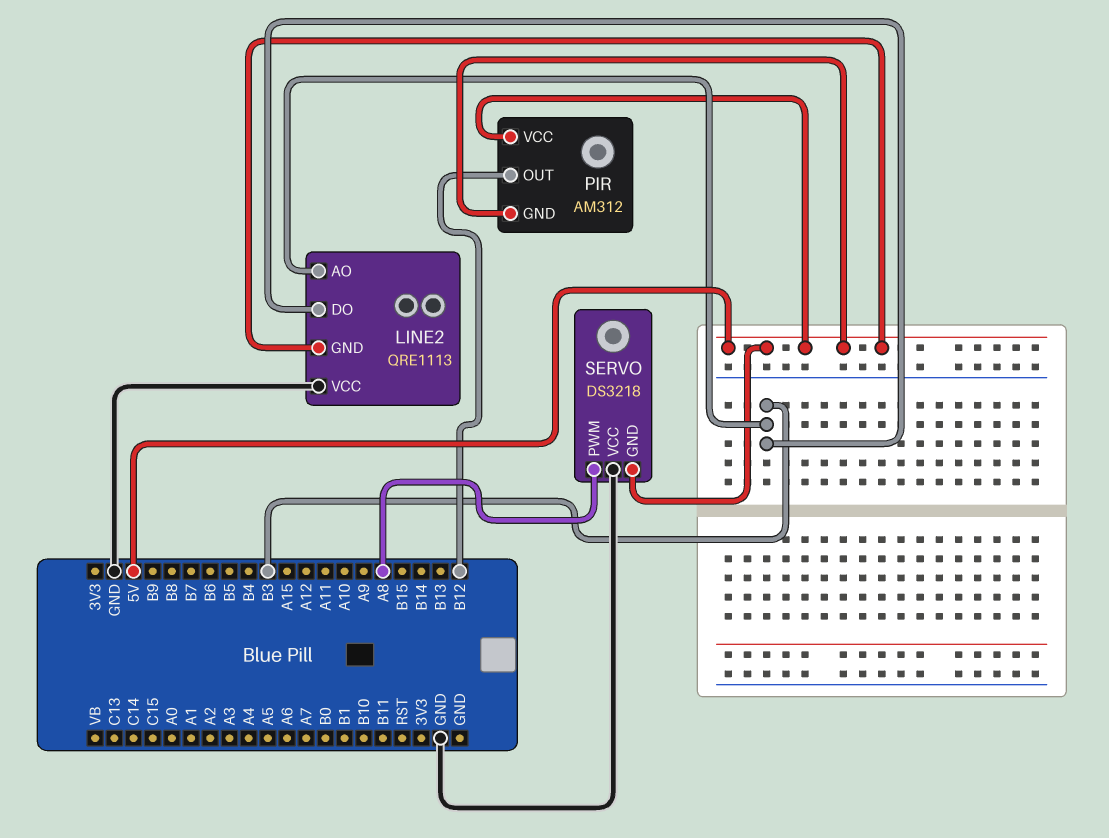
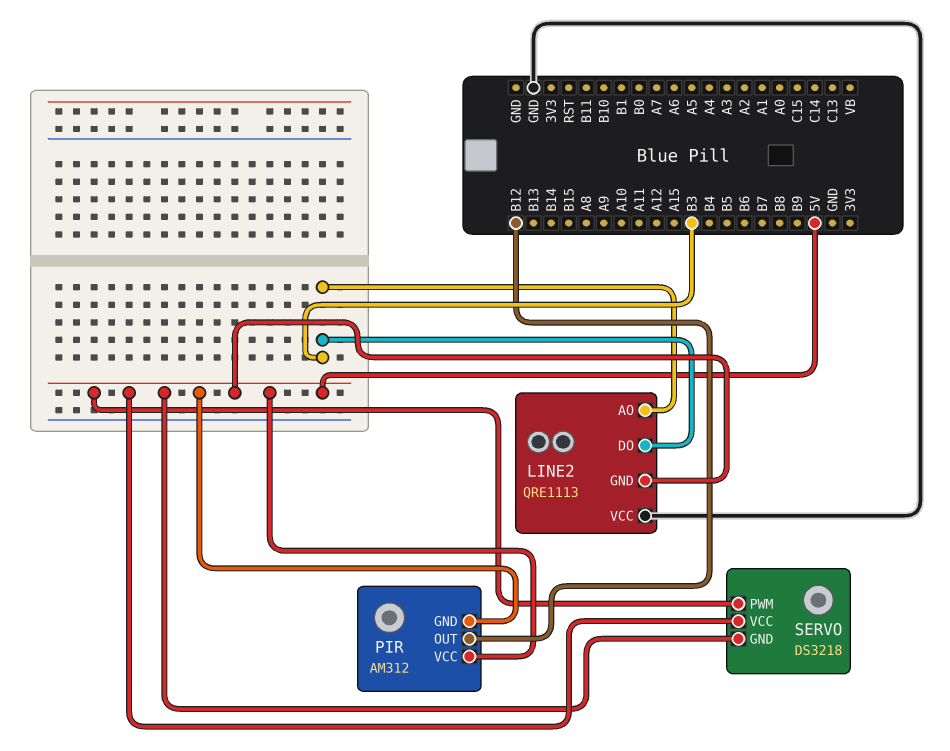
SERVO pin PWM: A8 -> 5V
SERVO pin VCC: GND -> 5V

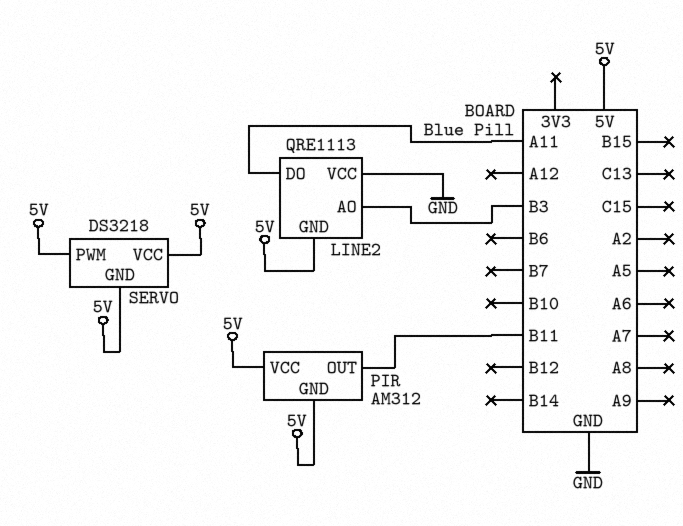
LINE2 pin DO: B3 -> A11
PIR pin OUT: B12 -> B11

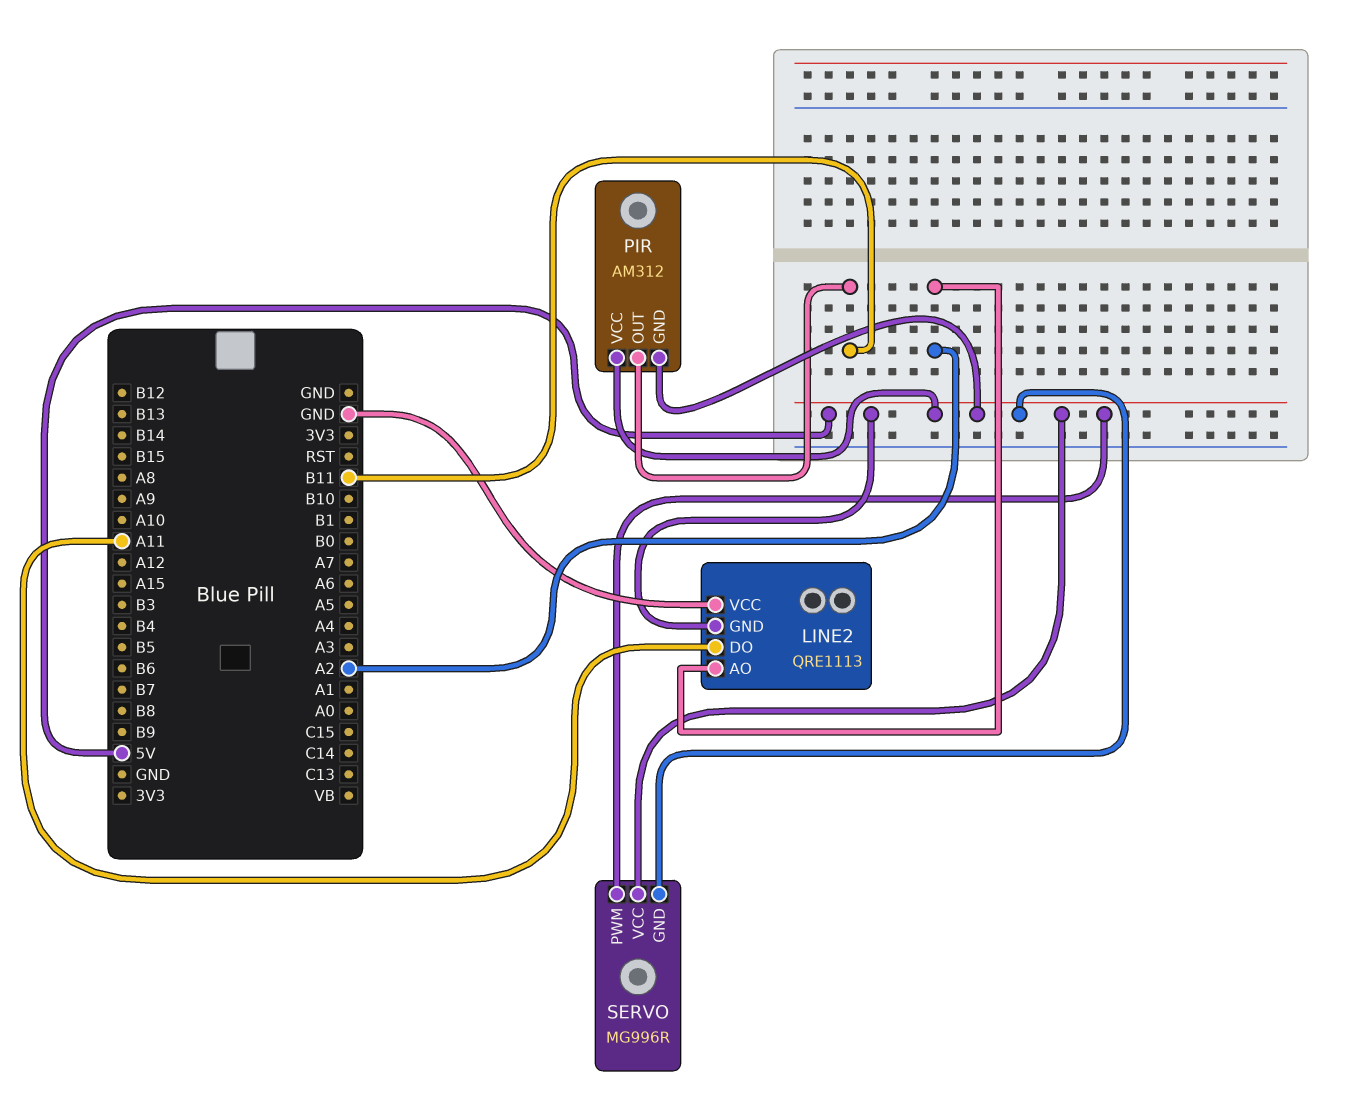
LINE2 pin AO: B3 -> A2
SERVO: DS3218 -> MG996R

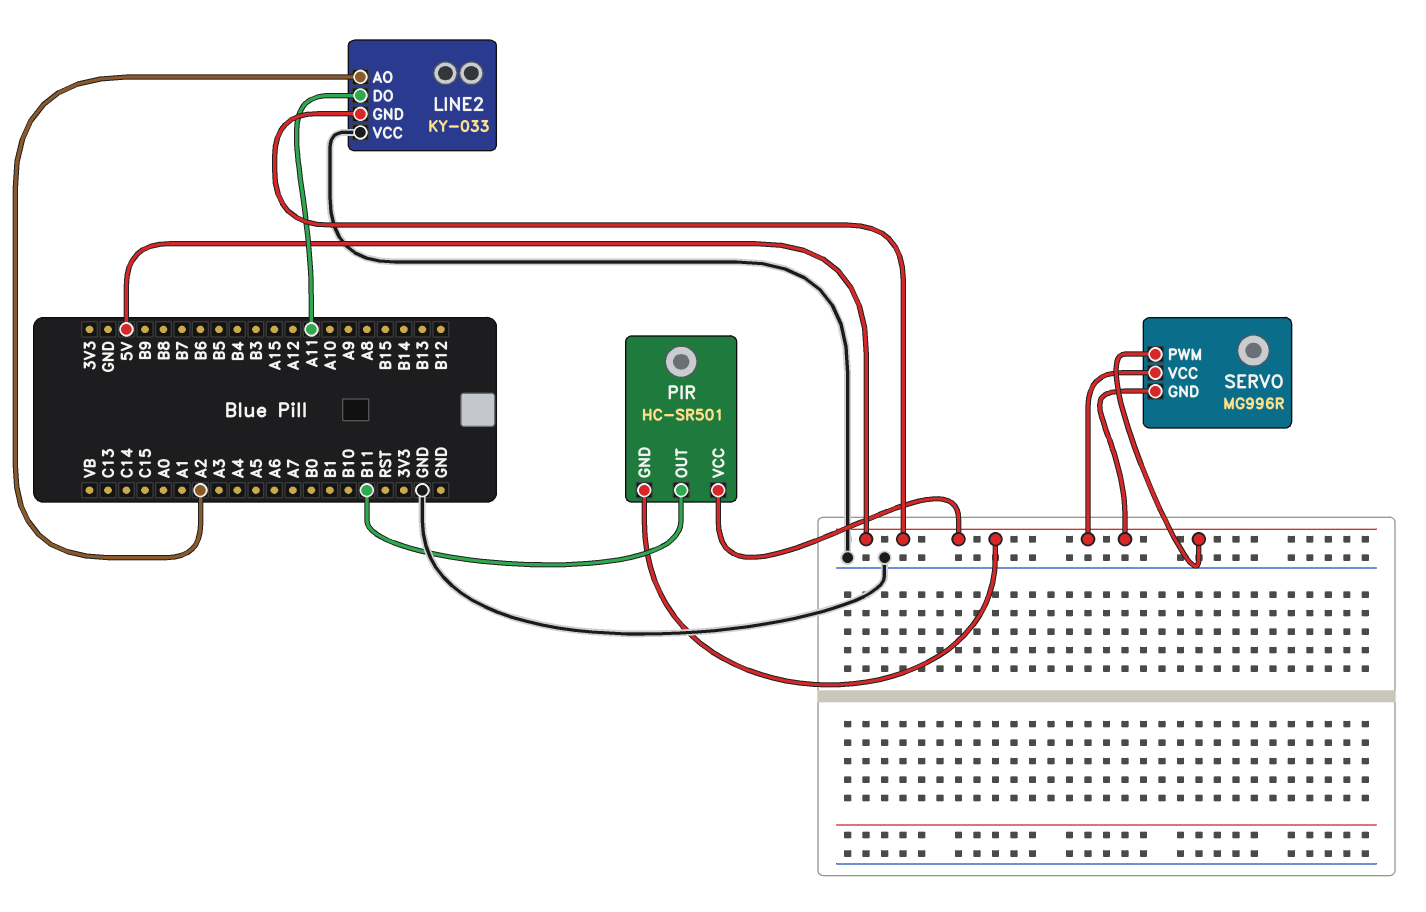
LINE2: QRE1113 -> KY-033
PIR: AM312 -> HC-SR501

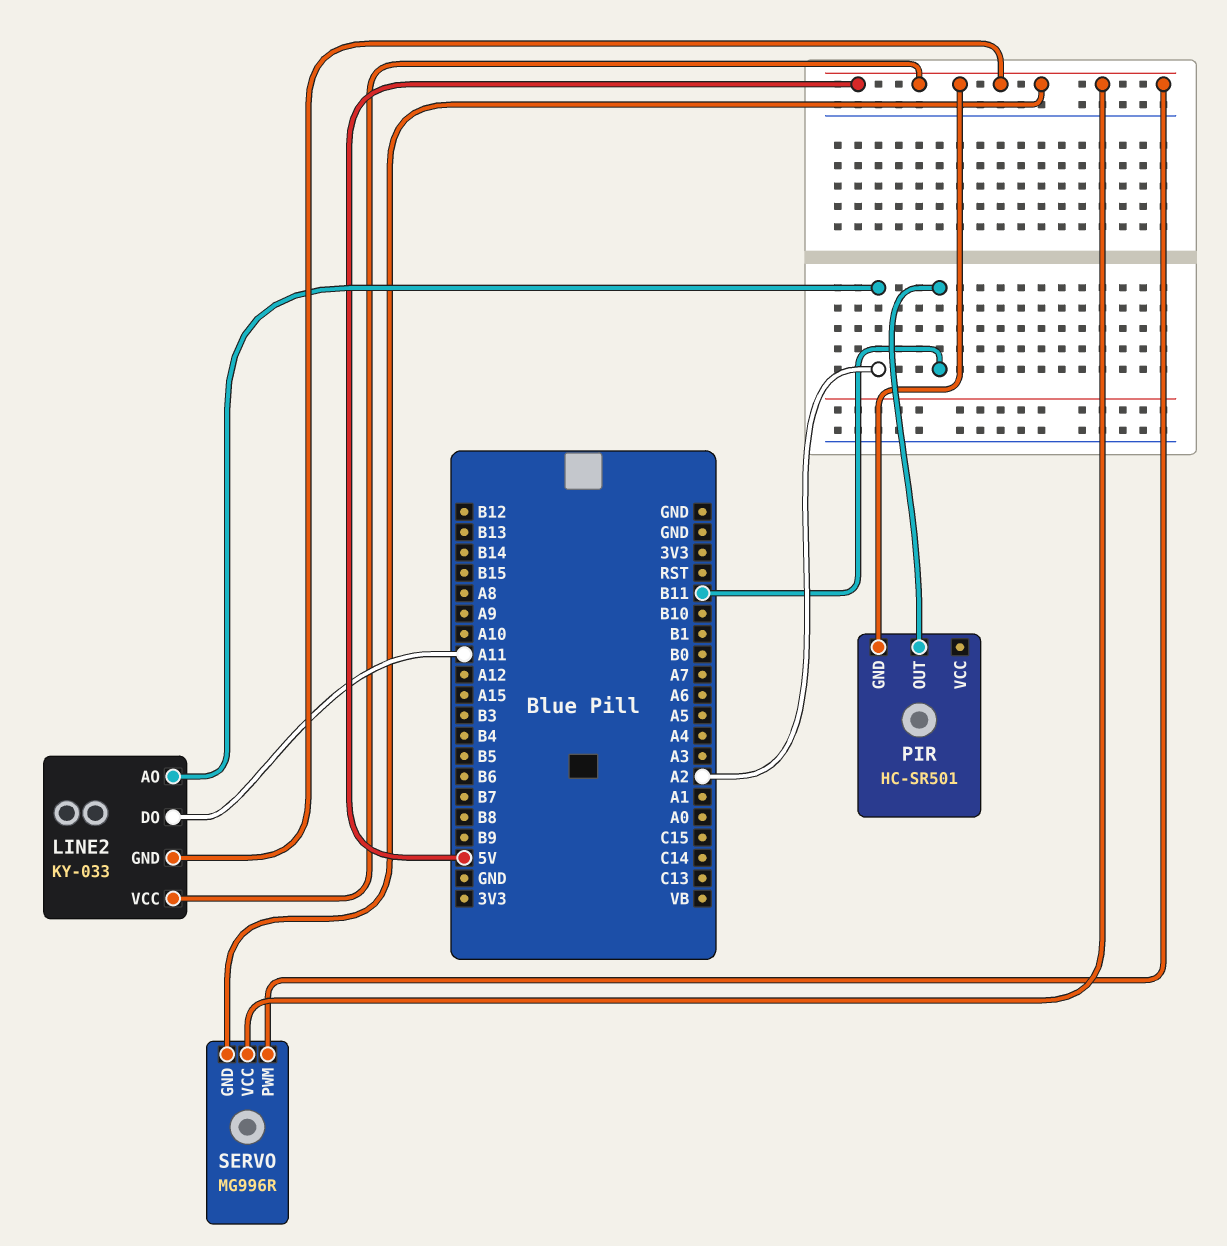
LINE2 pin VCC: GND -> 5V
PIR pin VCC: 5V -> none

